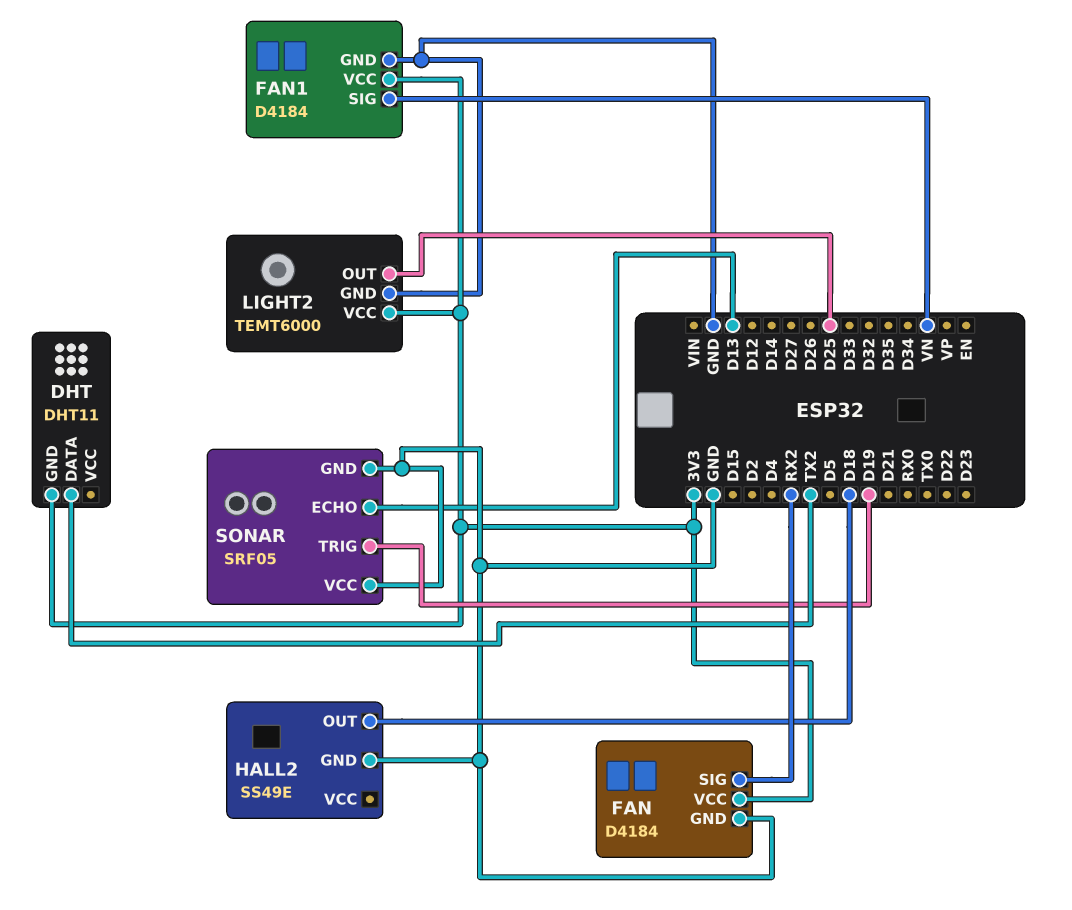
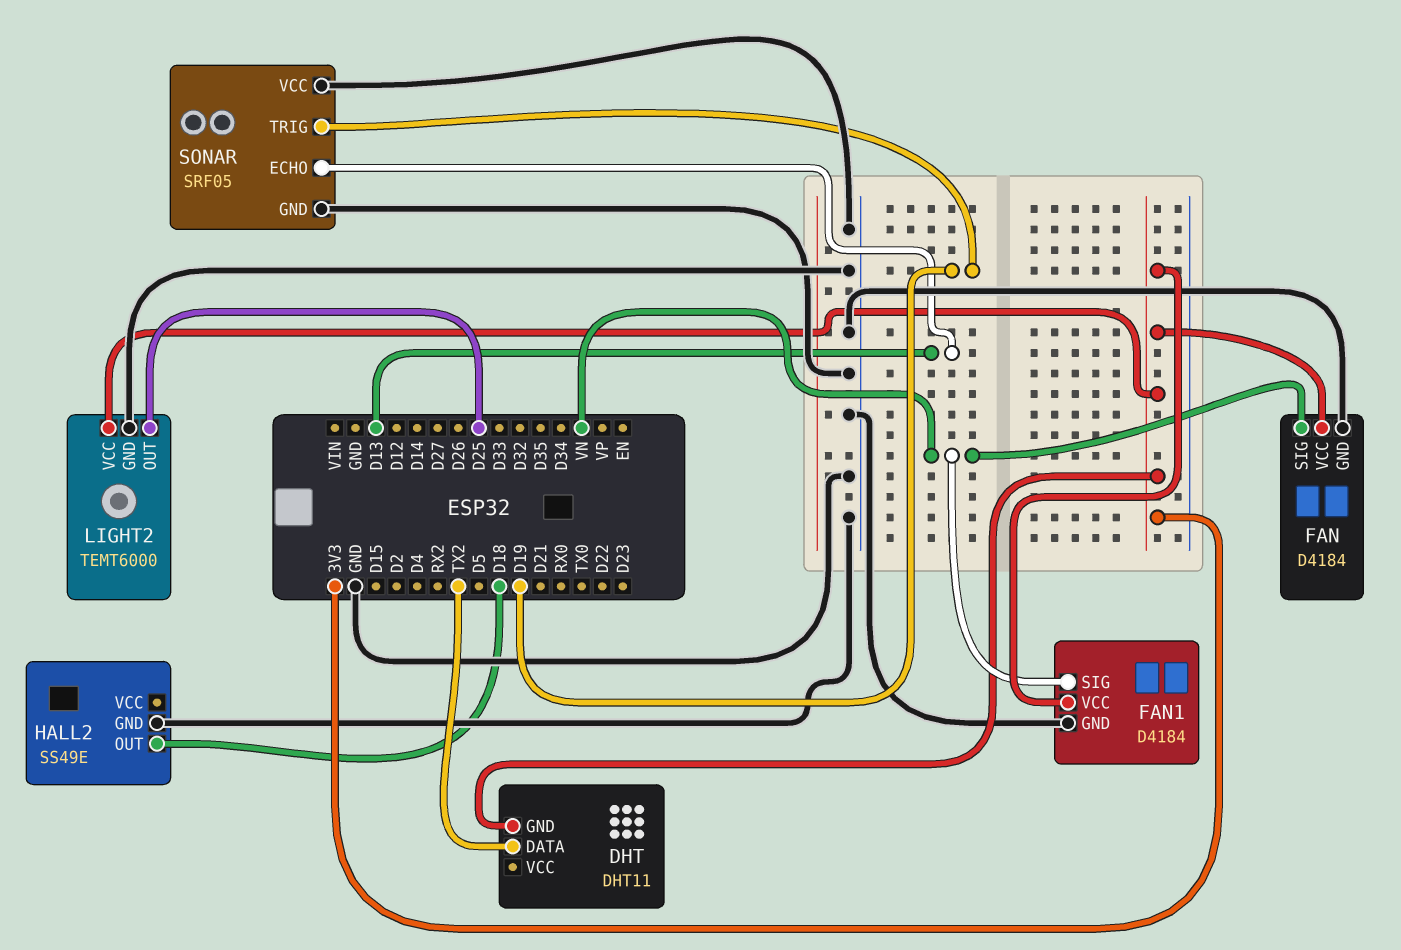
FAN pin SIG: RX2 -> VN

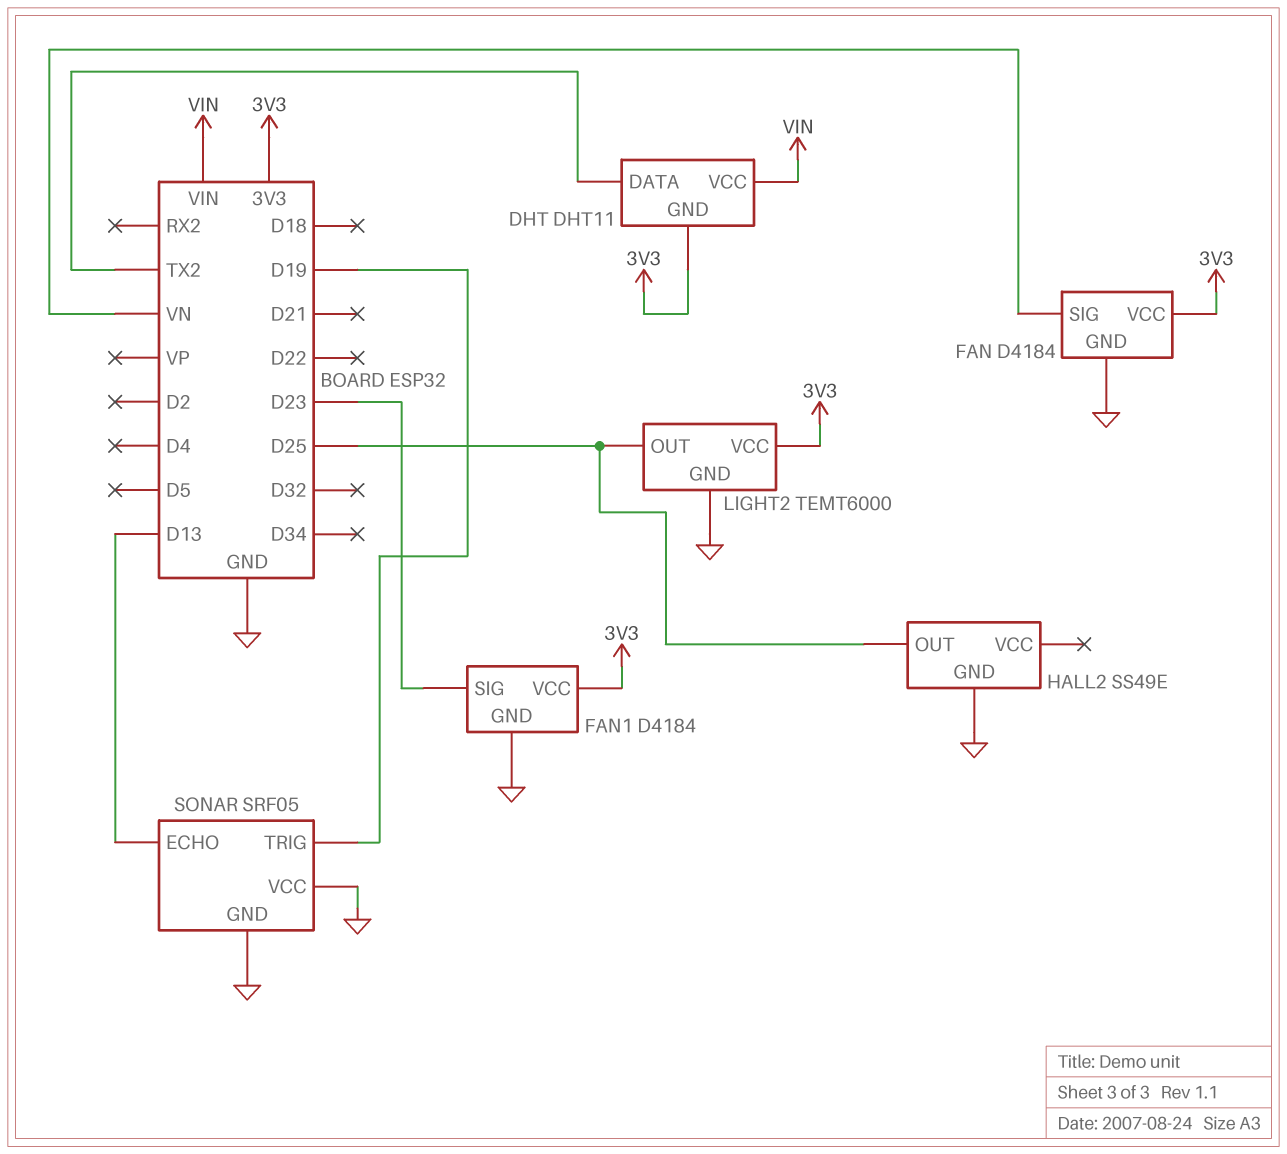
DHT pin VCC: none -> VIN
FAN1 pin SIG: VN -> D23
HALL2 pin OUT: D18 -> D25

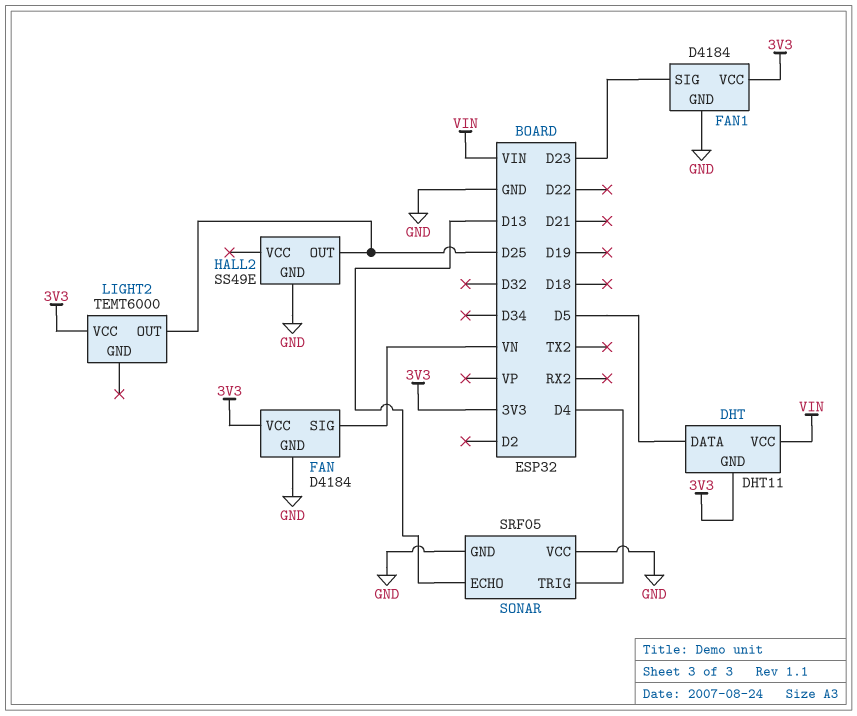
DHT pin DATA: TX2 -> D5
LIGHT2 pin GND: GND -> none
SONAR pin TRIG: D19 -> D4

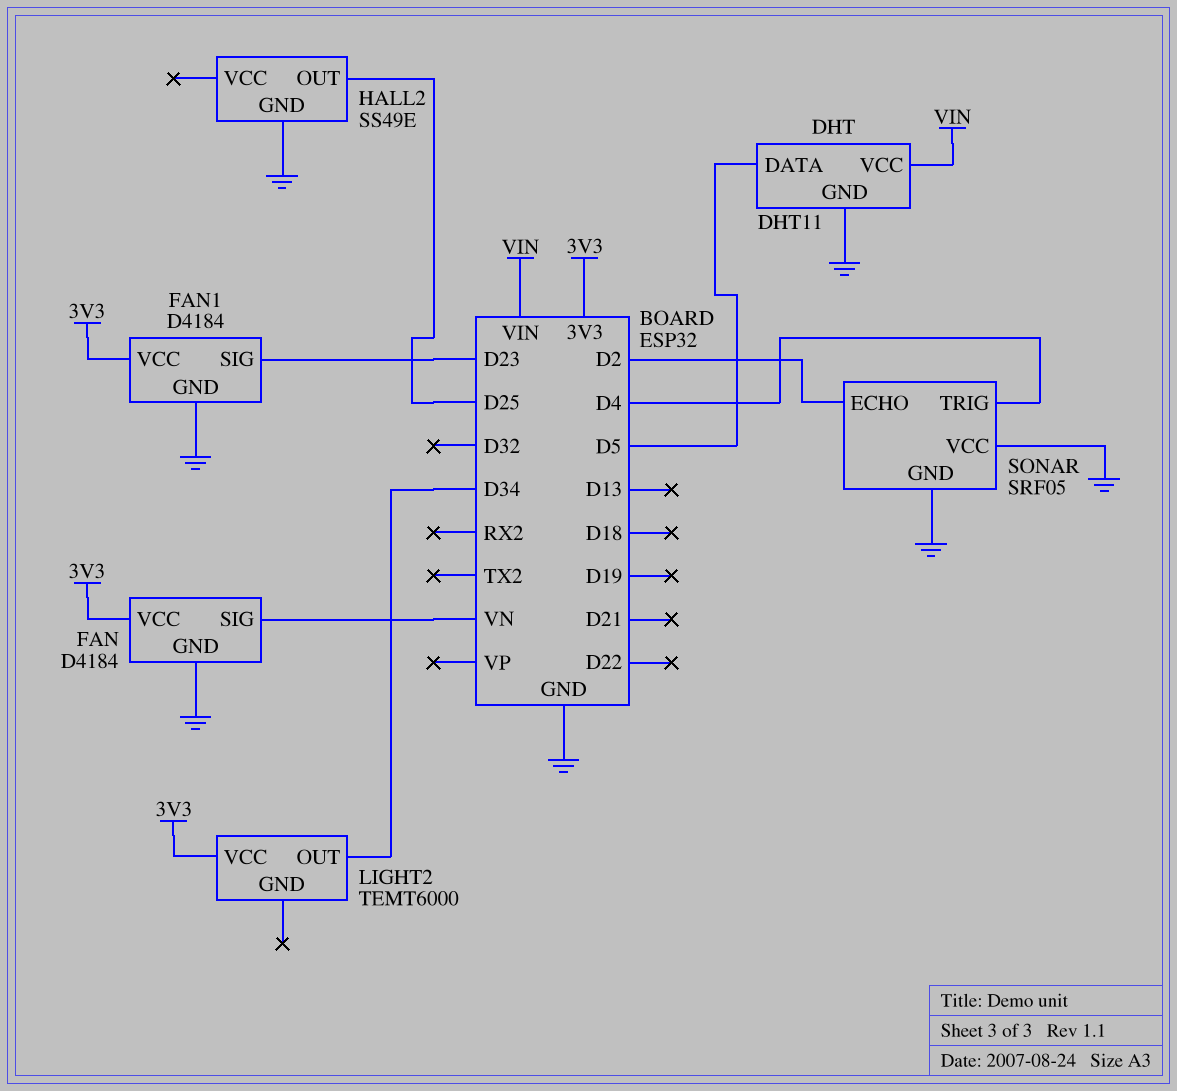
DHT pin GND: 3V3 -> GND
LIGHT2 pin OUT: D25 -> D34
SONAR pin ECHO: D13 -> D2

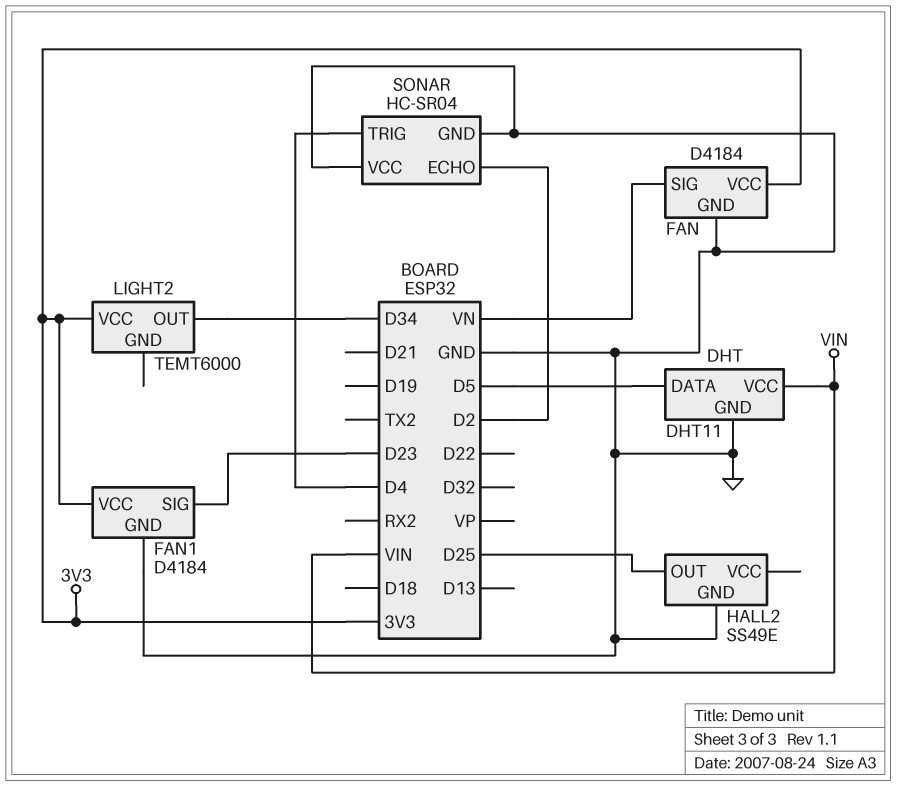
SONAR: SRF05 -> HC-SR04

